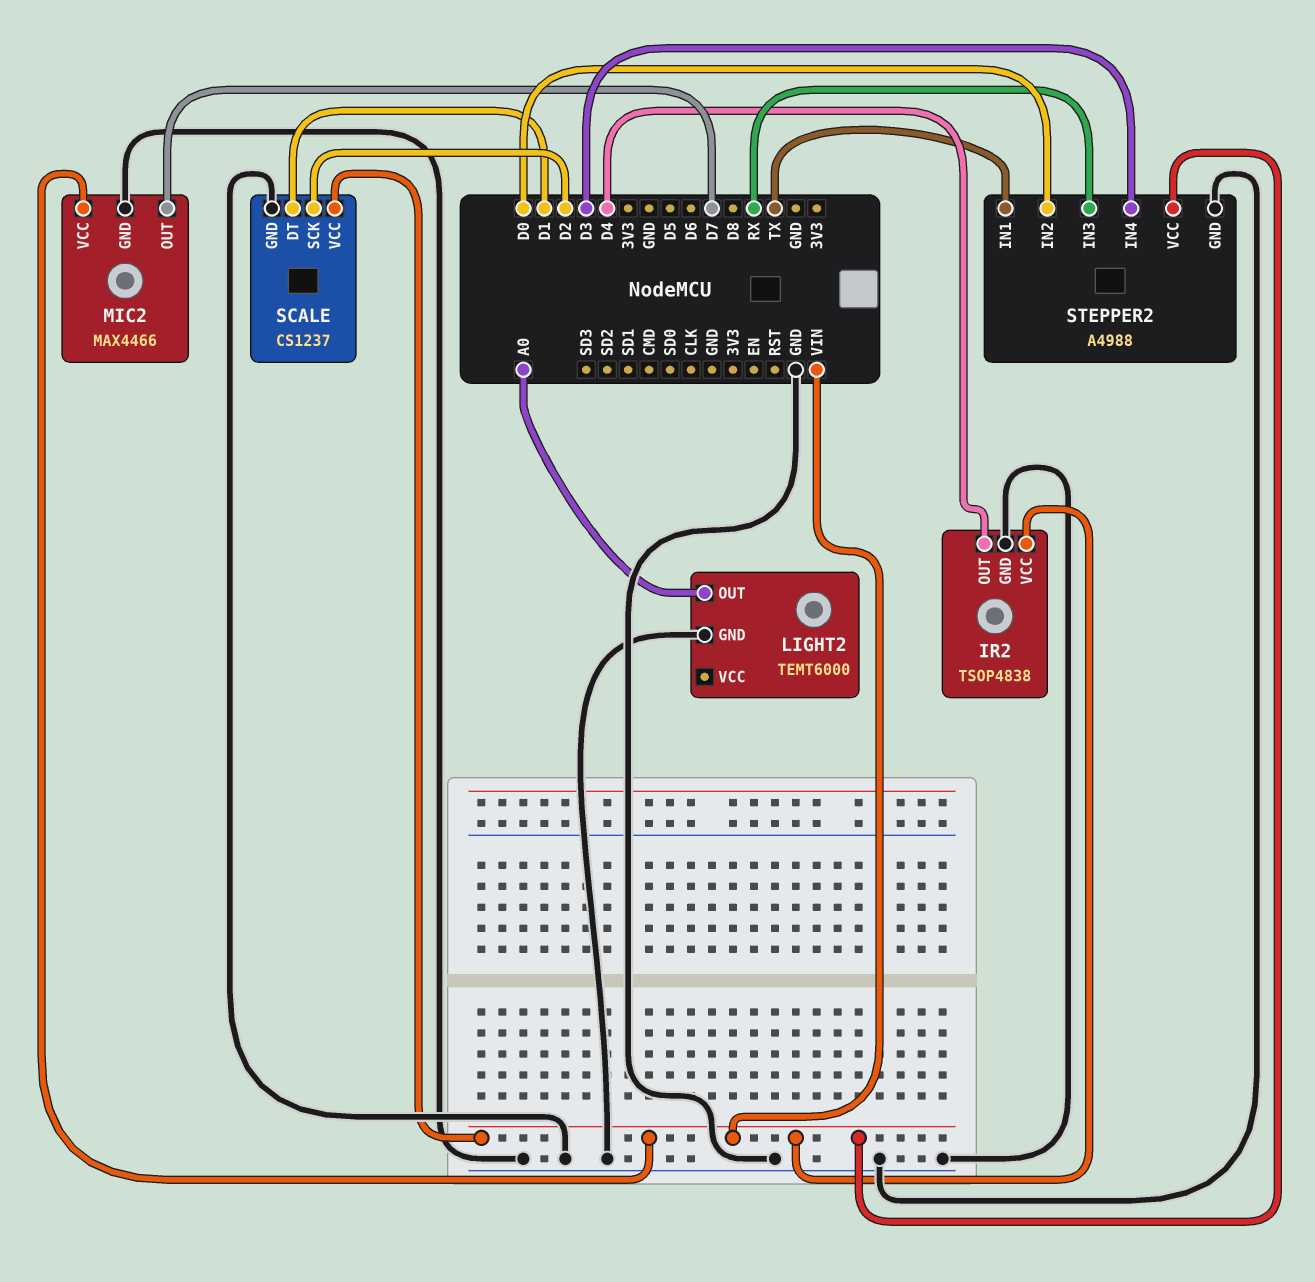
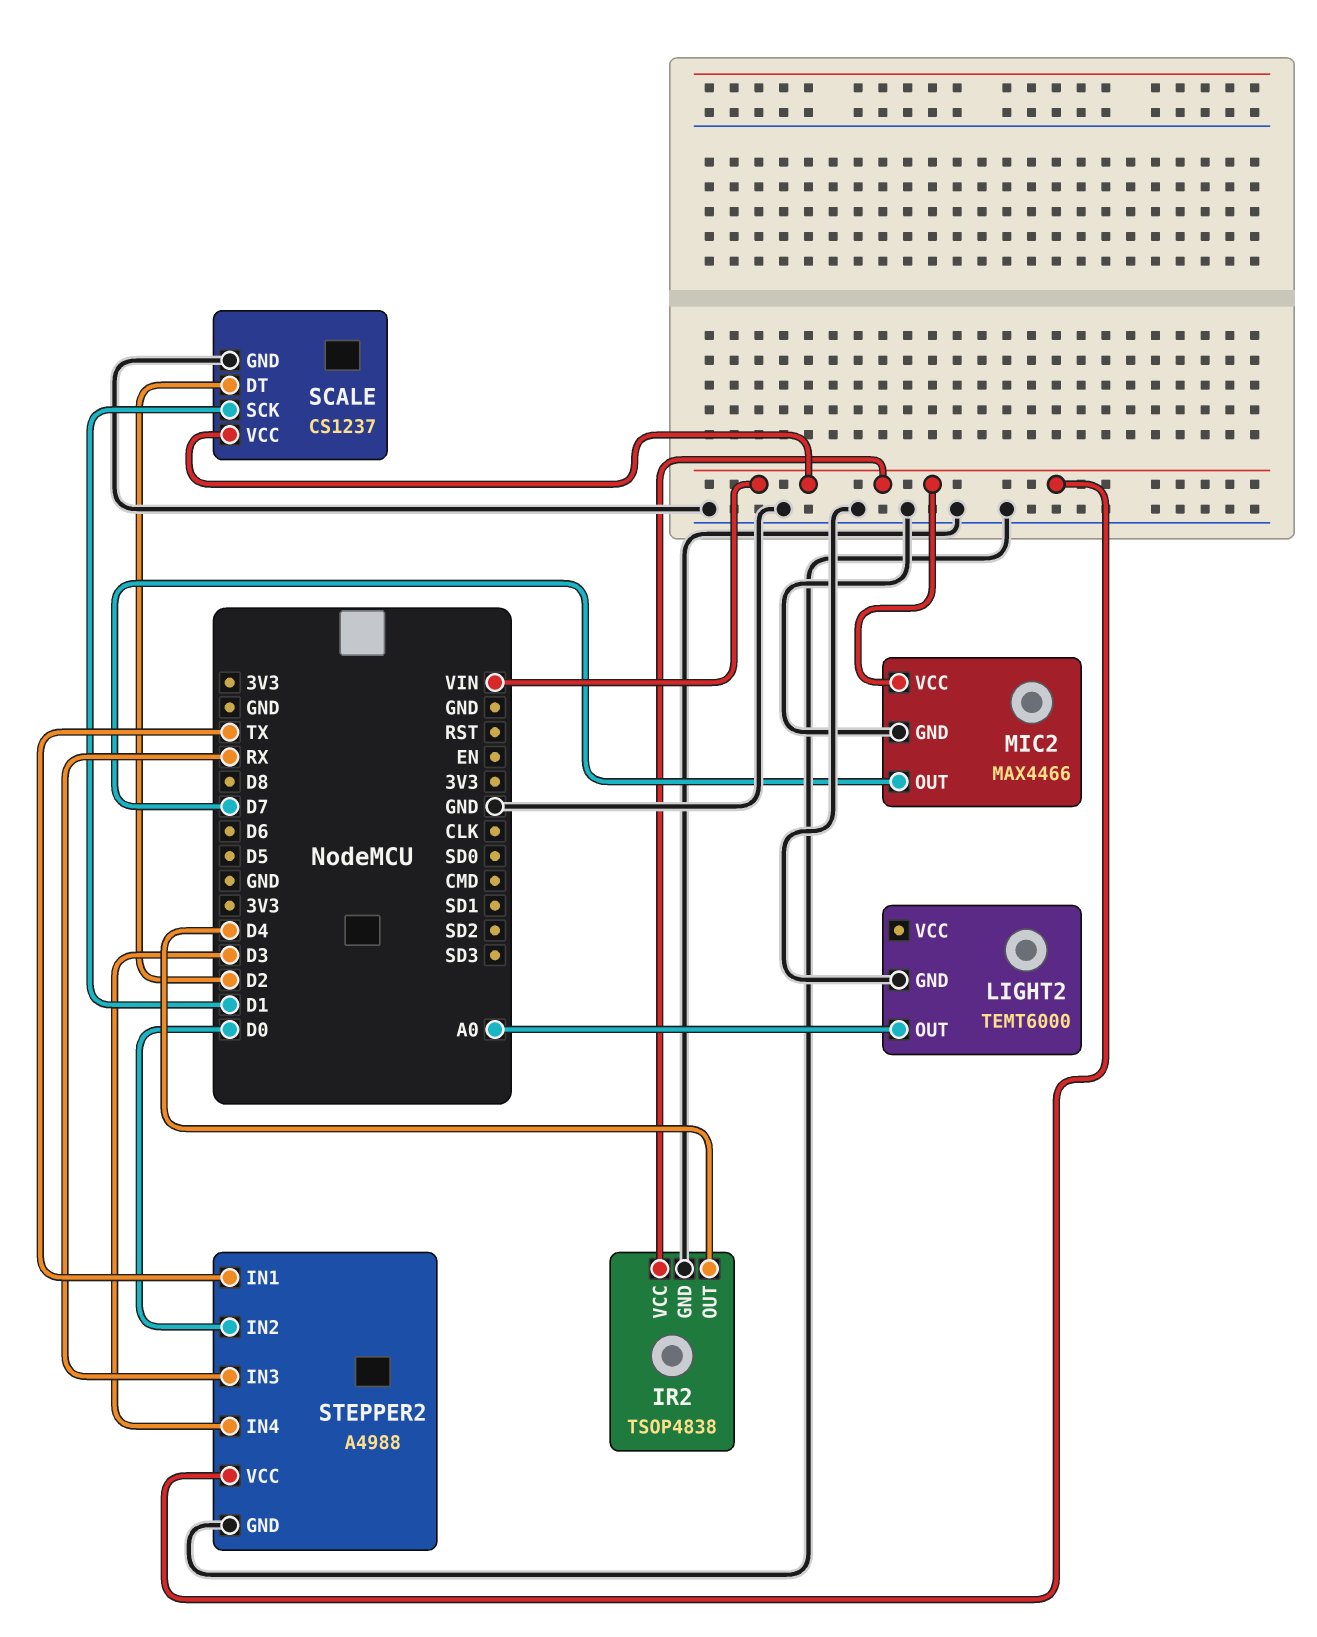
SCALE pin DT: D1 -> D2
SCALE pin SCK: D2 -> D1

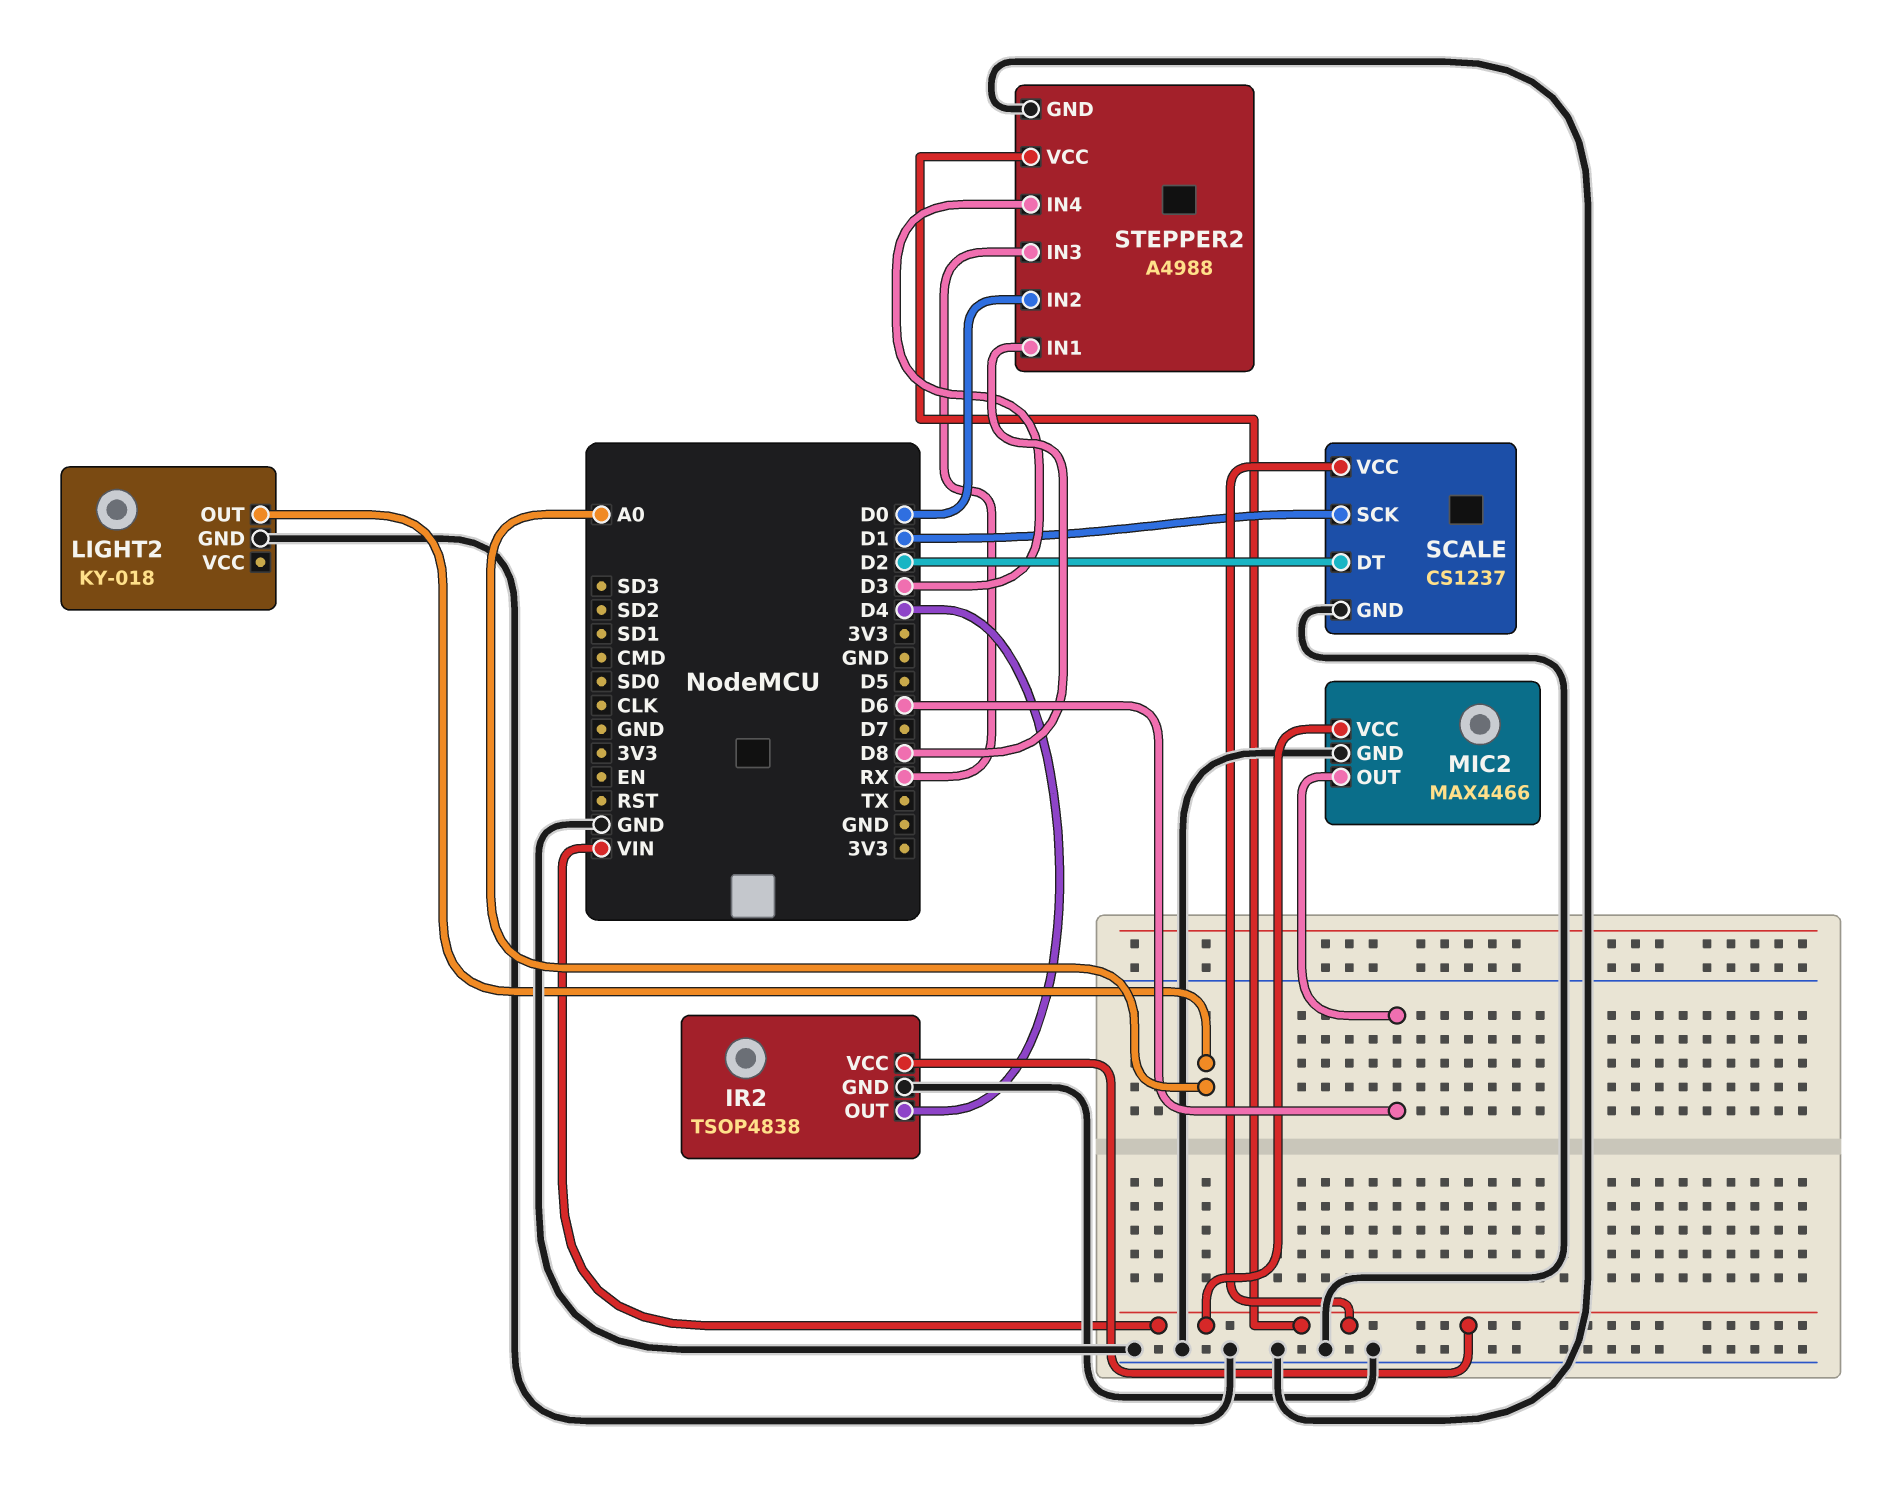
LIGHT2: TEMT6000 -> KY-018
MIC2 pin OUT: D7 -> D6
STEPPER2 pin IN1: TX -> D8

